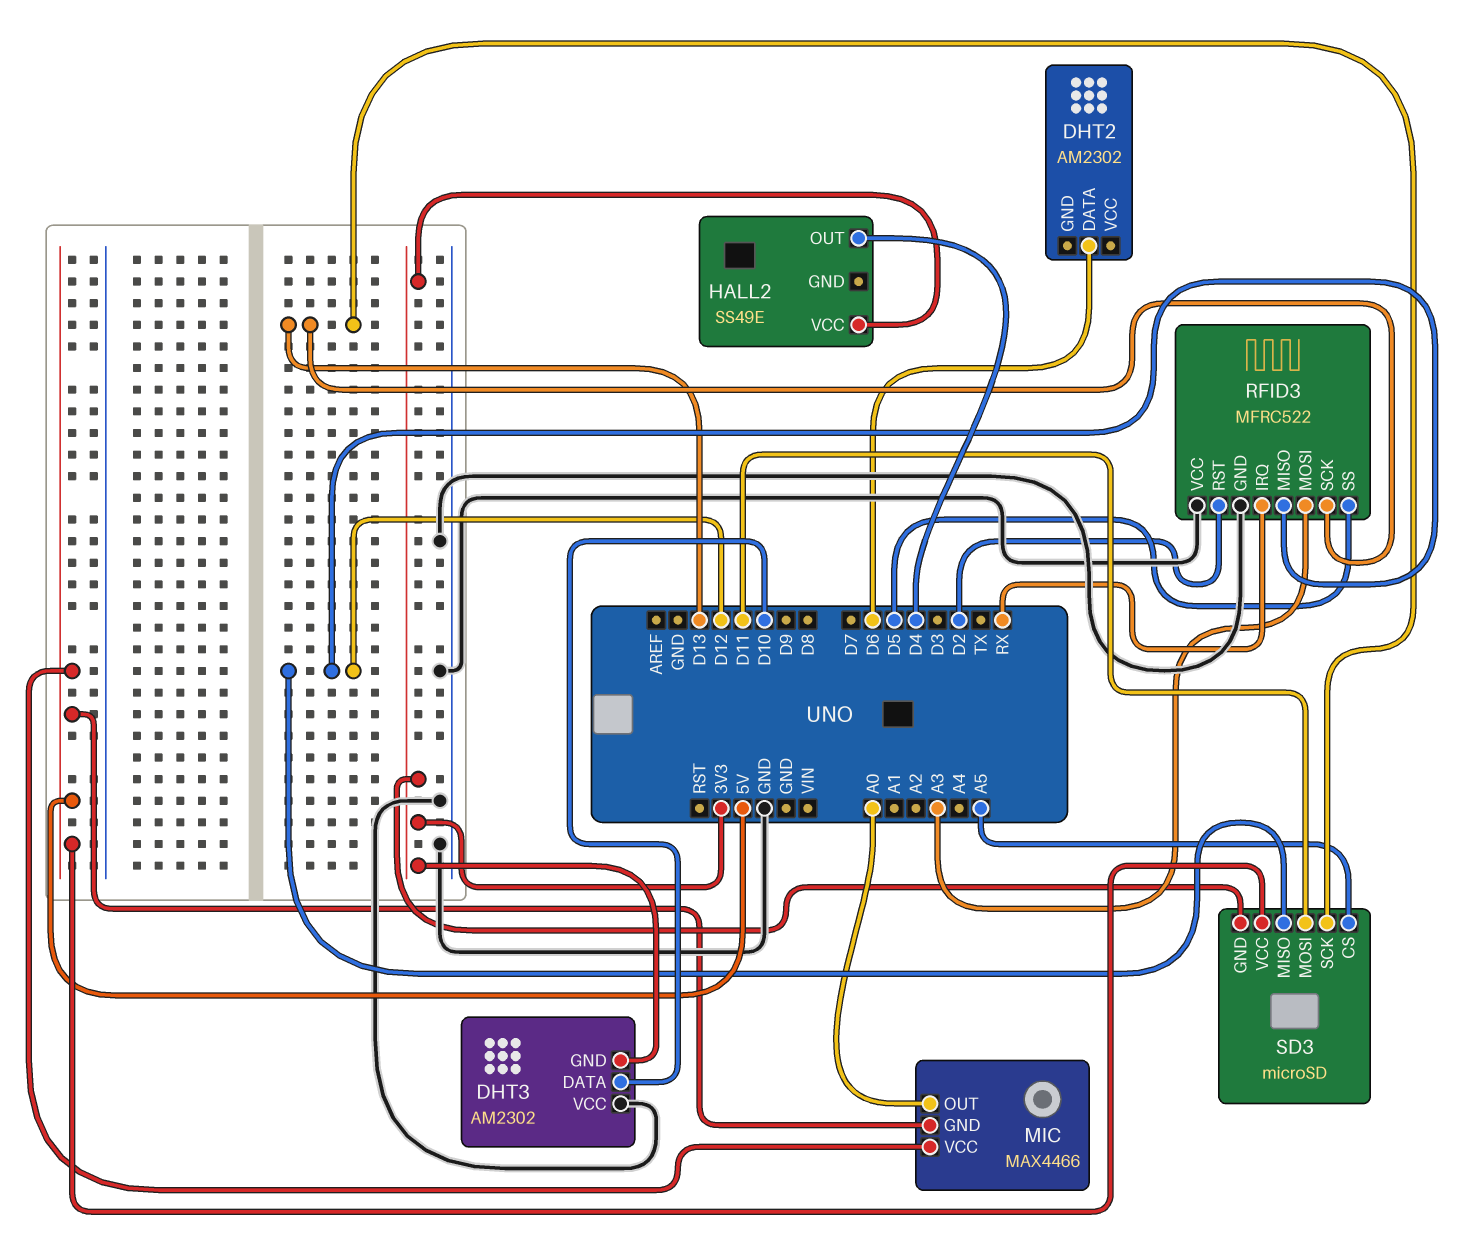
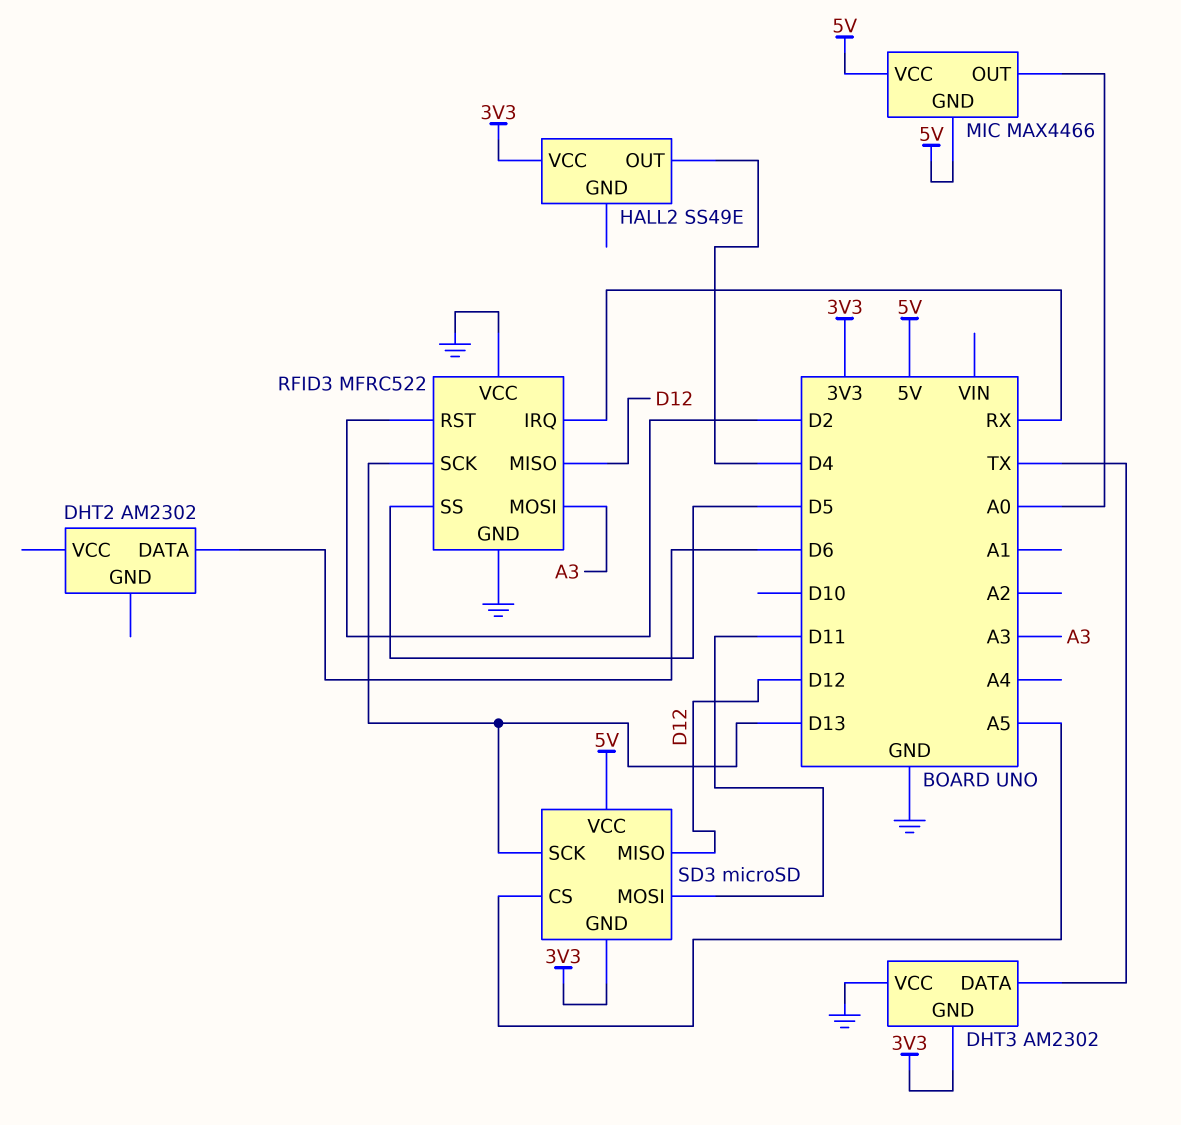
DHT3 pin DATA: D10 -> TX

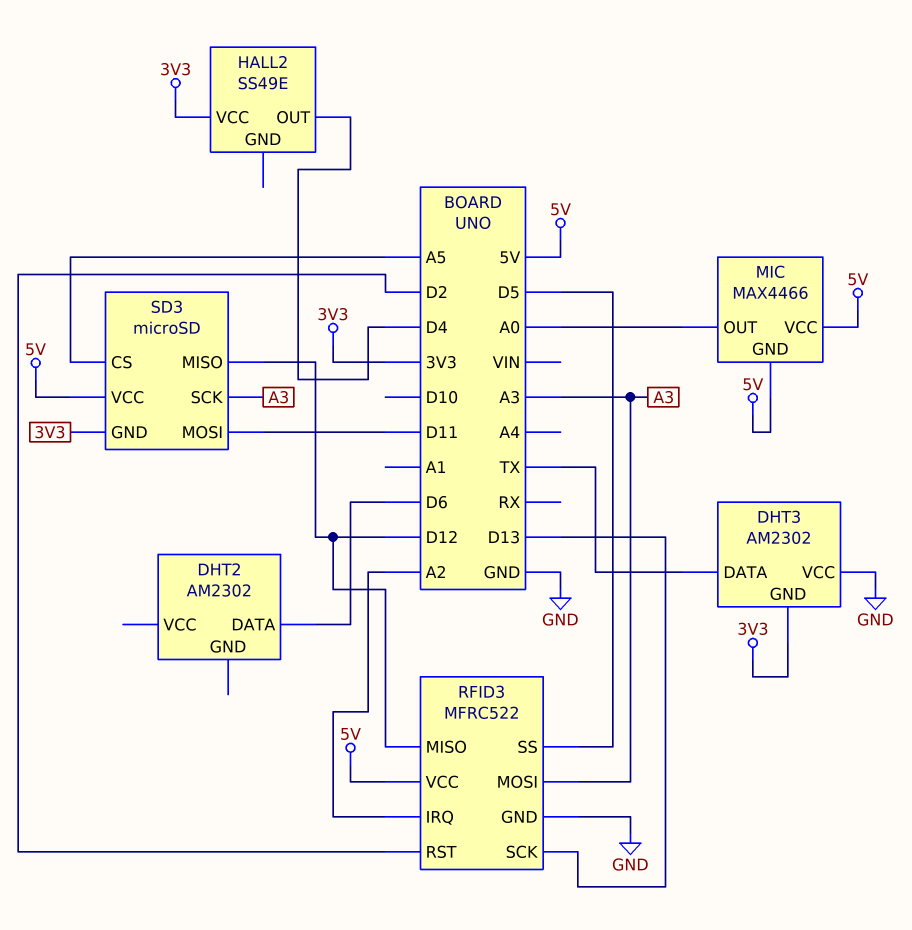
RFID3 pin IRQ: RX -> A2
RFID3 pin VCC: GND -> 5V
SD3 pin SCK: D13 -> A3

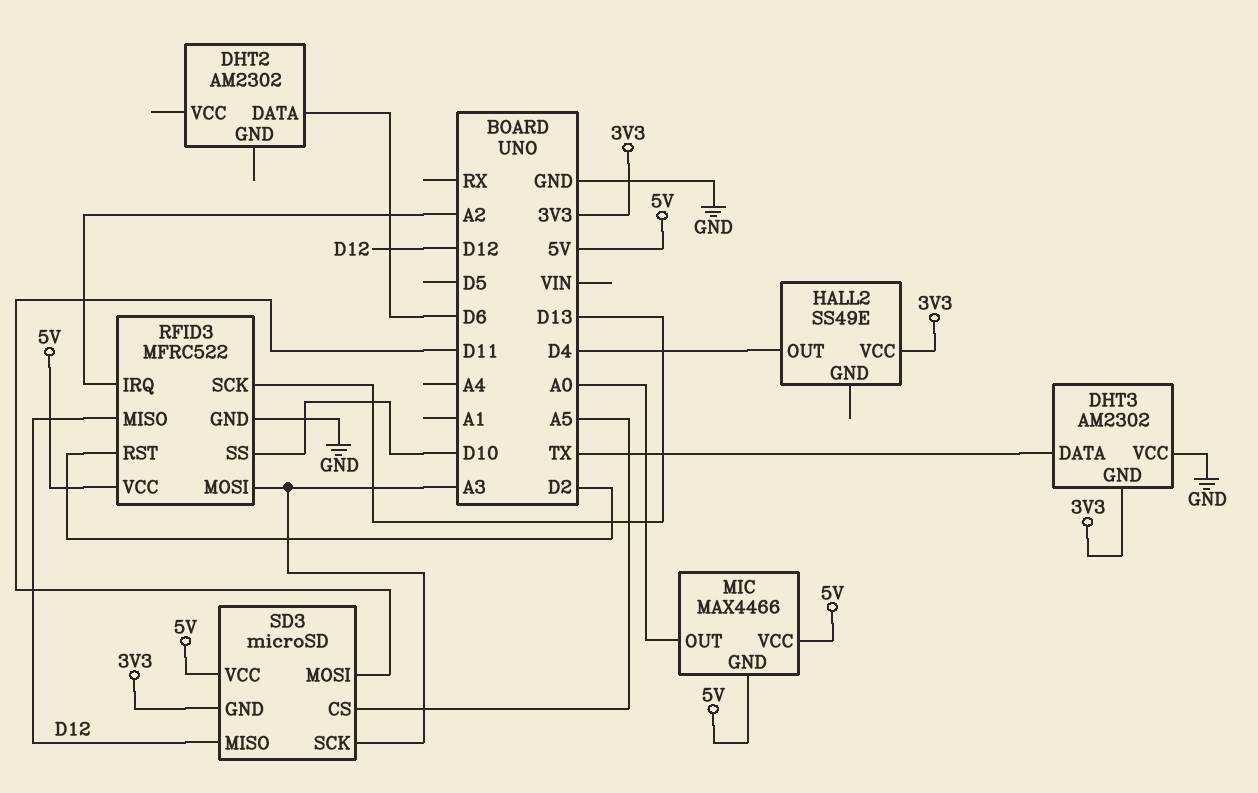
RFID3 pin SS: D5 -> D10

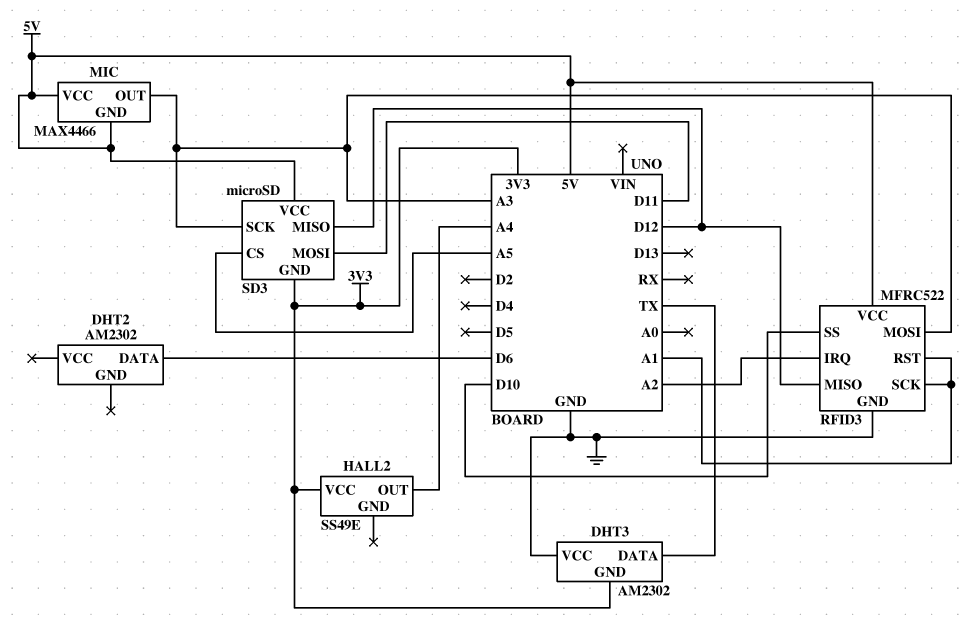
HALL2 pin OUT: D4 -> A4
MIC pin OUT: A0 -> A3
RFID3 pin RST: D2 -> A1
RFID3 pin SCK: D13 -> A1

